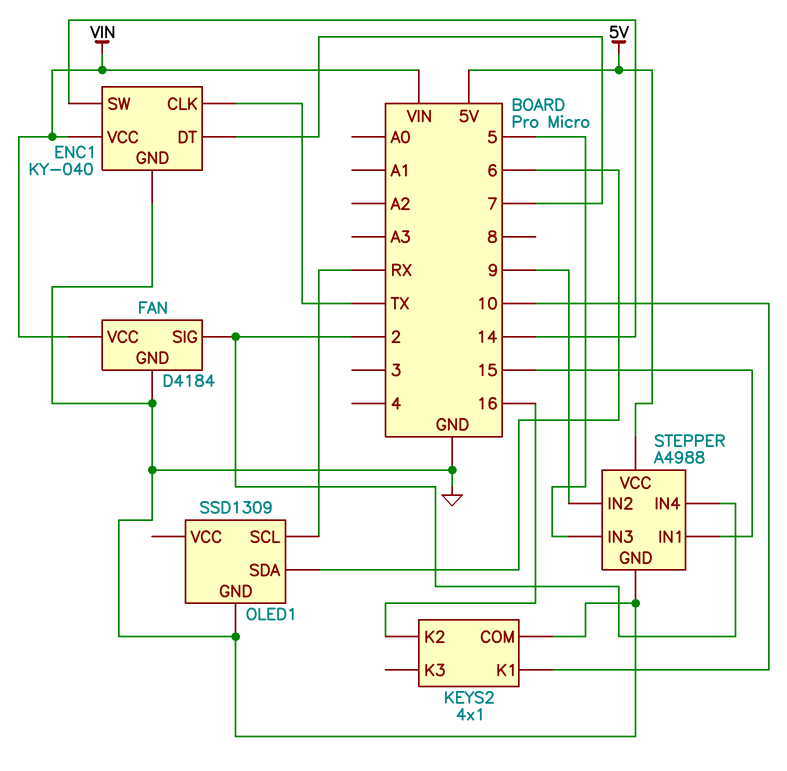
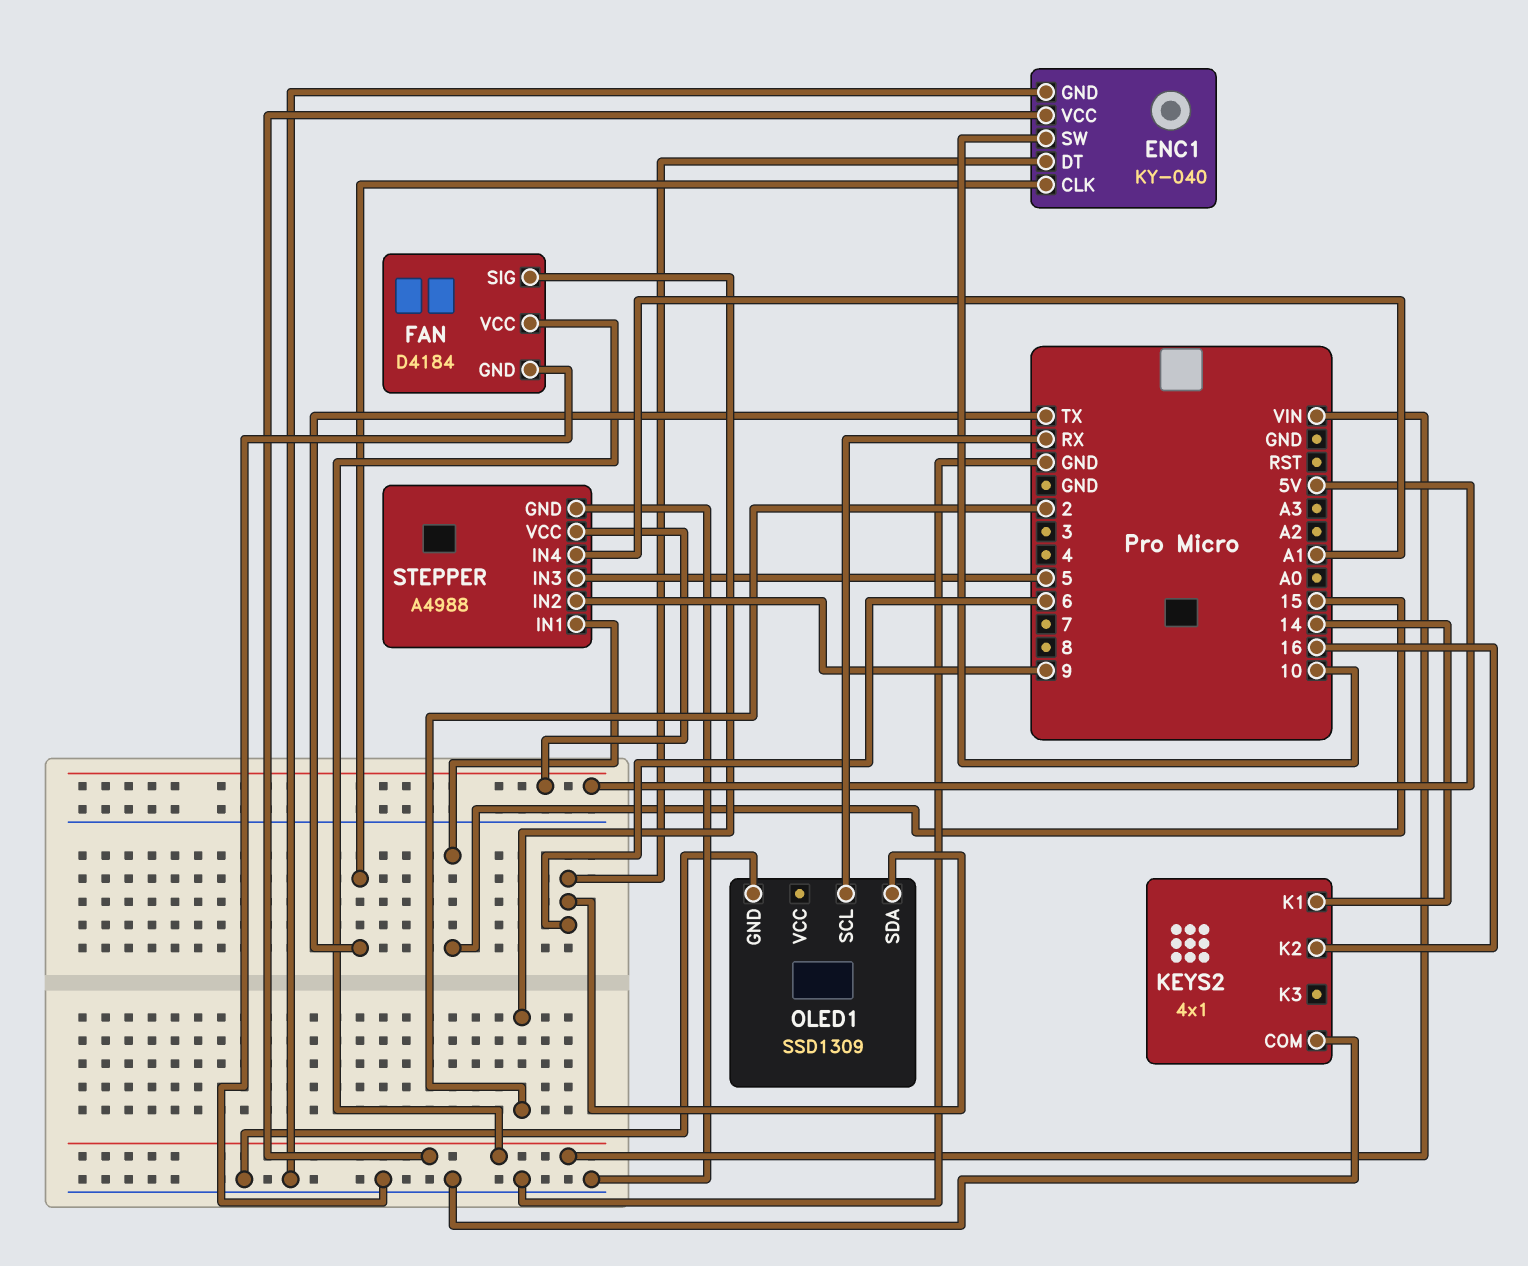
ENC1 pin DT: 7 -> 6
ENC1 pin SW: 14 -> 10
KEYS2 pin K1: 10 -> 14
STEPPER pin IN4: 2 -> A1

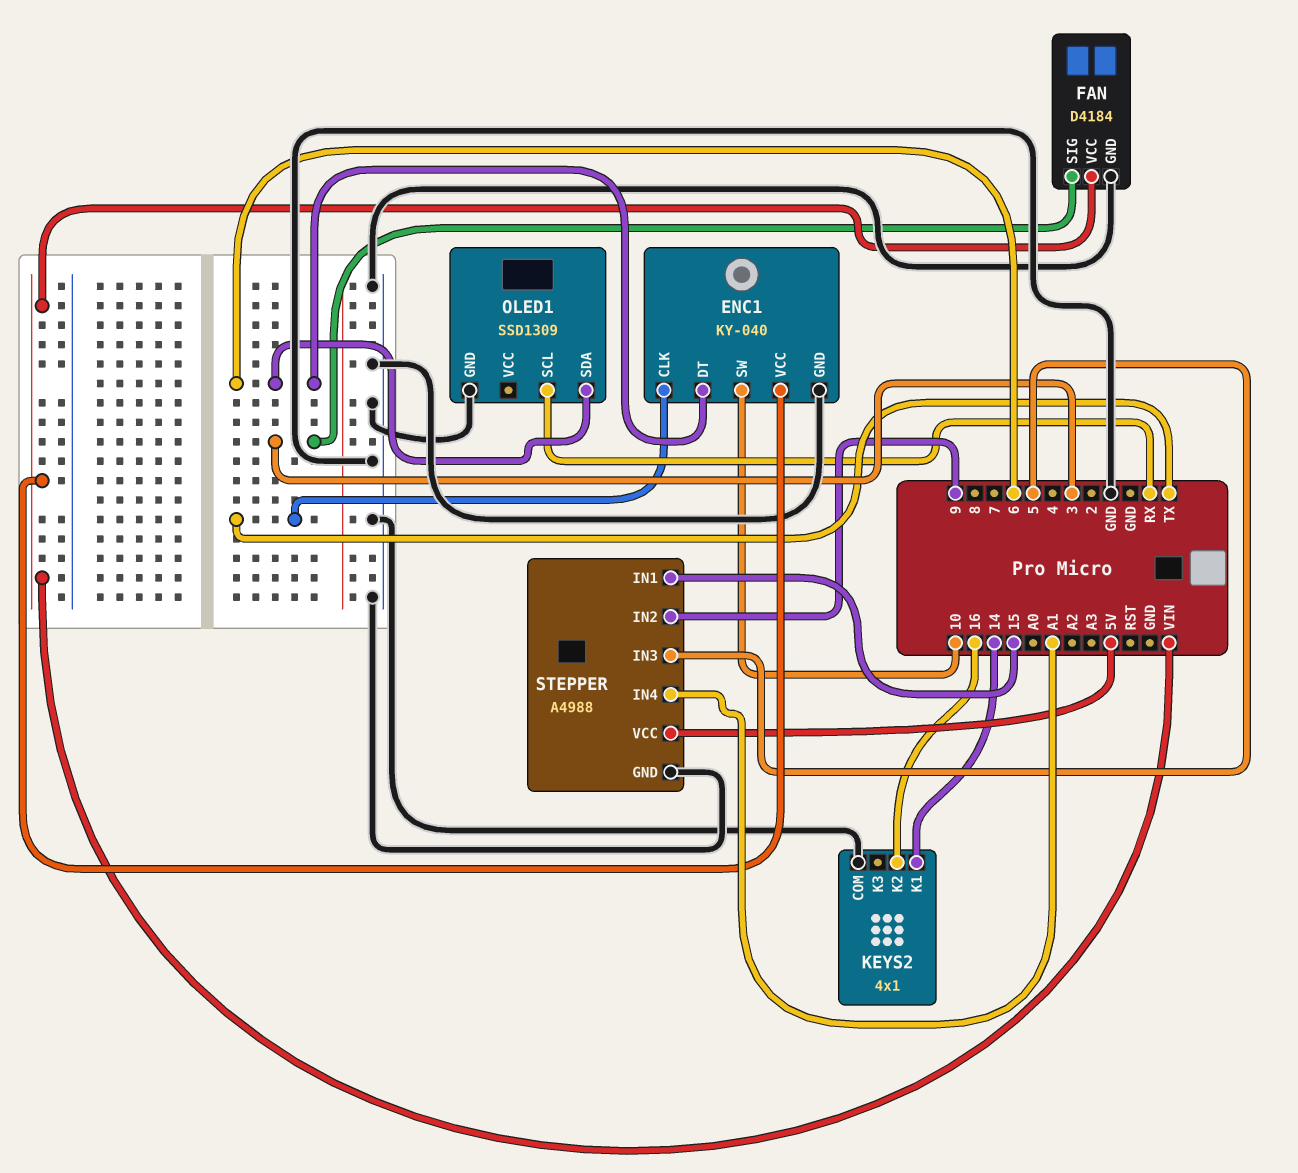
FAN pin SIG: 2 -> 3

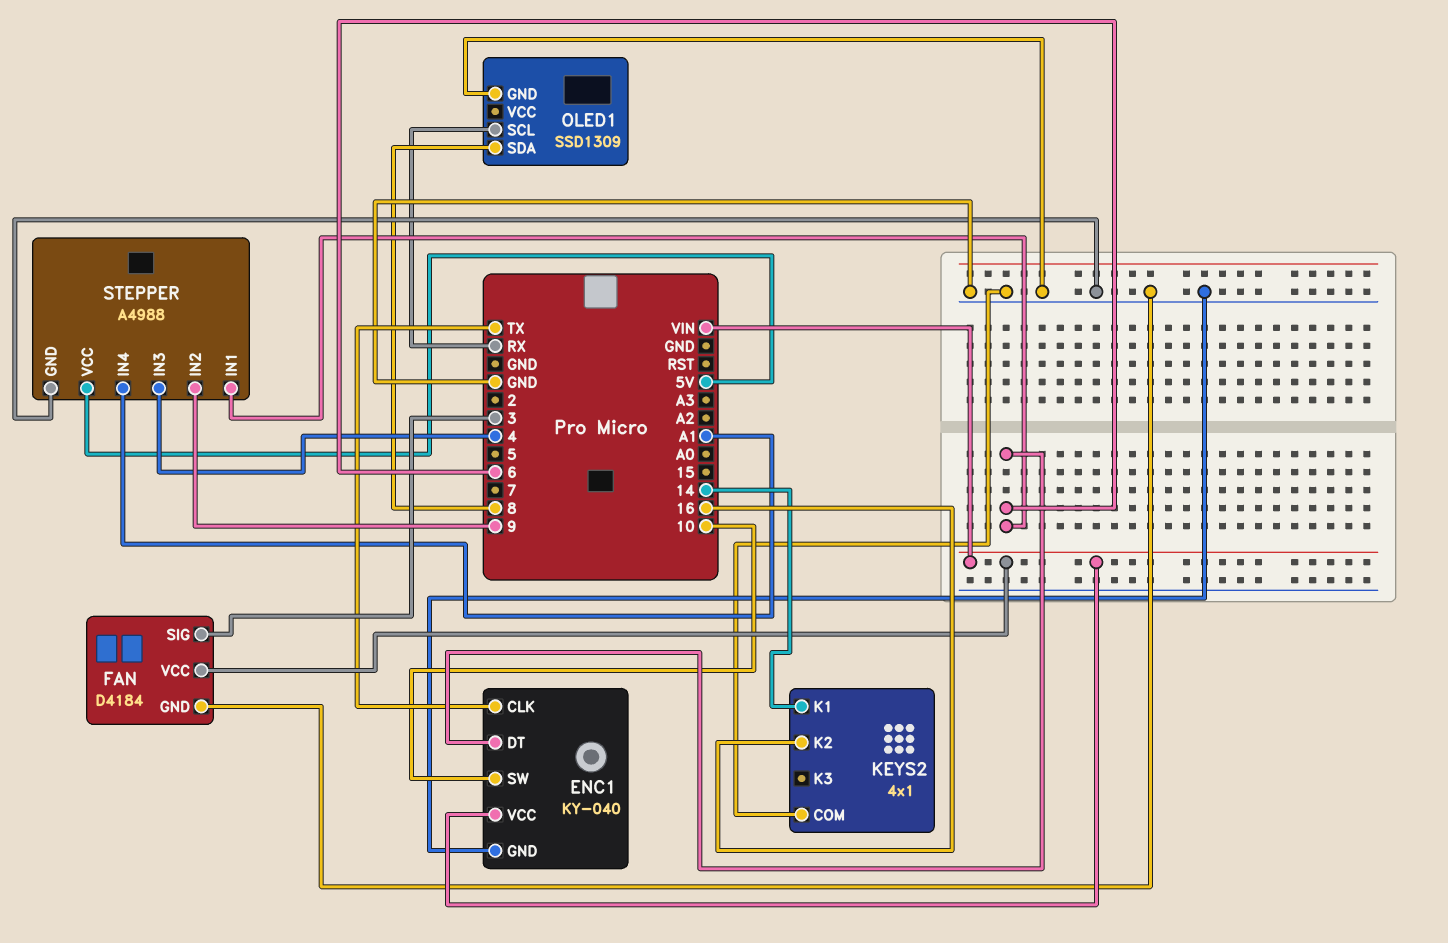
OLED1 pin SDA: 6 -> 8
STEPPER pin IN1: 15 -> 6
STEPPER pin IN3: 5 -> 4

